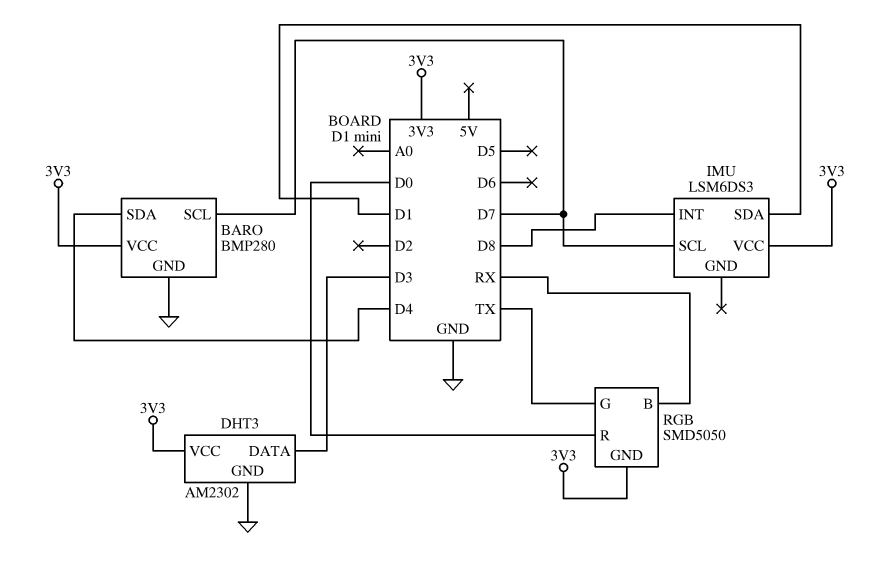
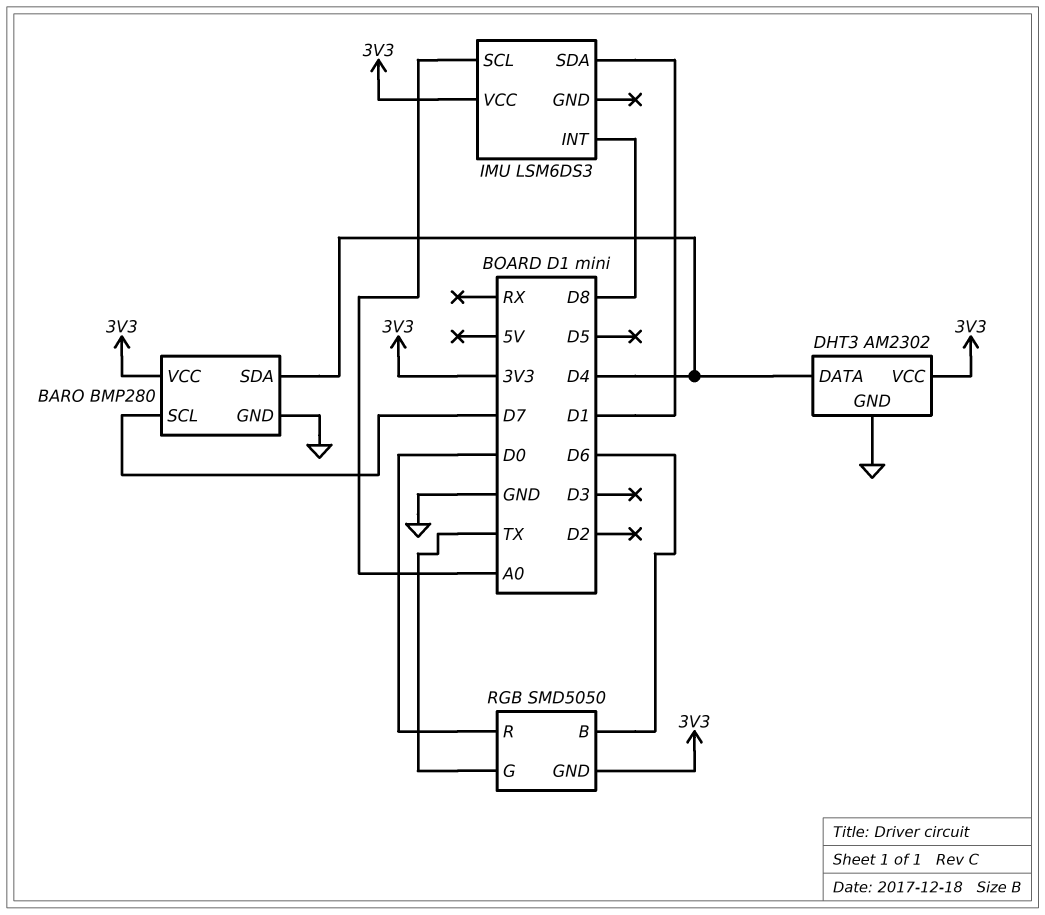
DHT3 pin DATA: D3 -> D4
IMU pin SCL: D7 -> A0
RGB pin B: RX -> D6

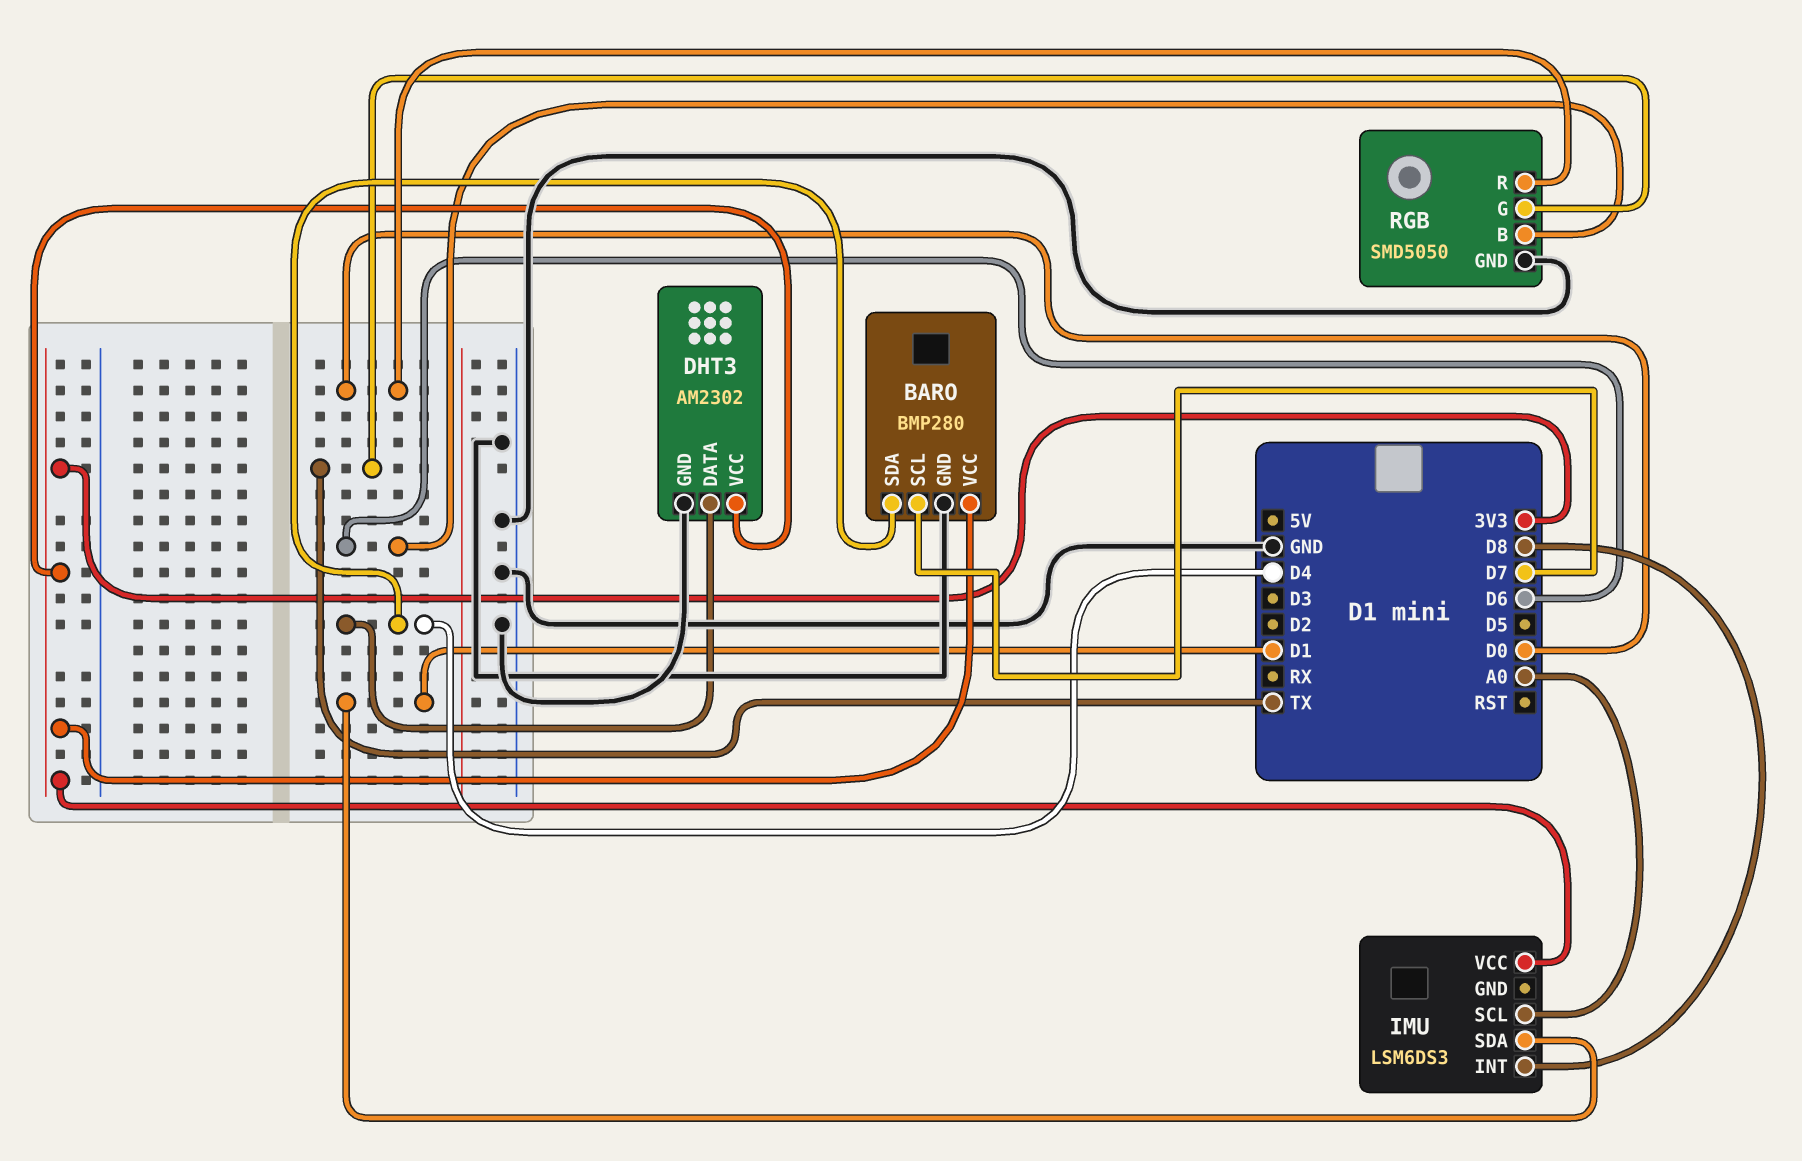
RGB pin GND: 3V3 -> GND

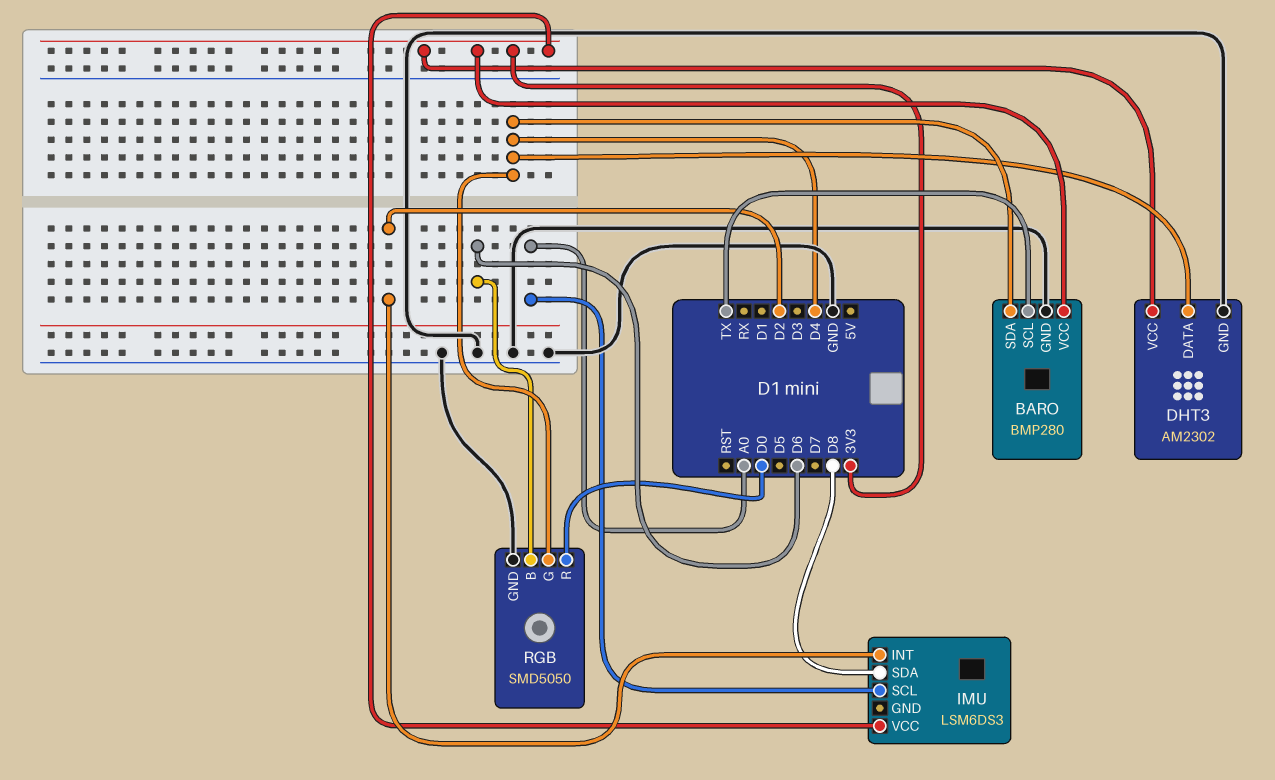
BARO pin SCL: D7 -> TX
IMU pin INT: D8 -> D2
IMU pin SDA: D1 -> D8
RGB pin G: TX -> D4

